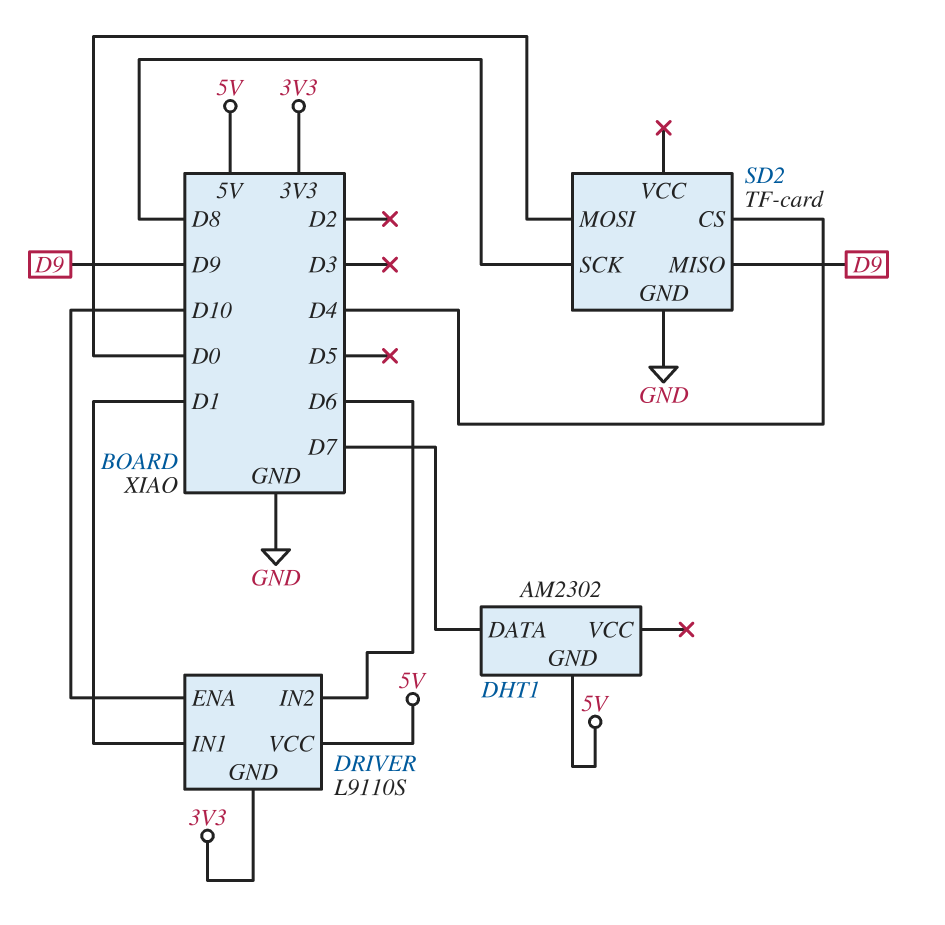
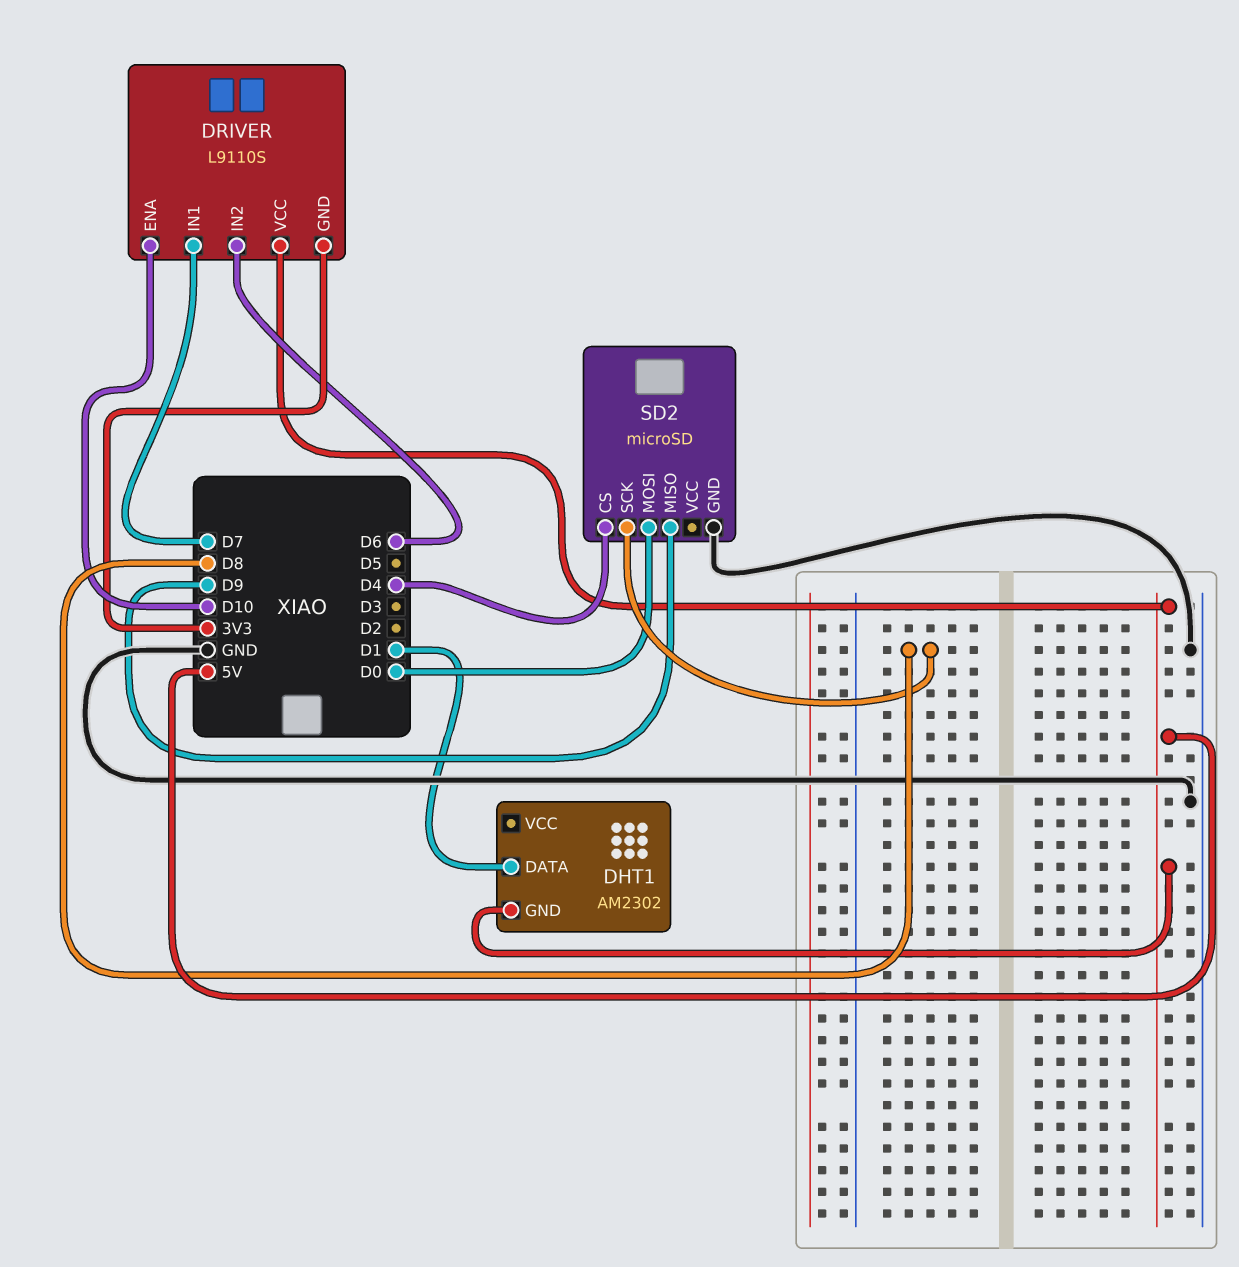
DHT1 pin DATA: D7 -> D1
DRIVER pin IN1: D1 -> D7
SD2: TF-card -> microSD

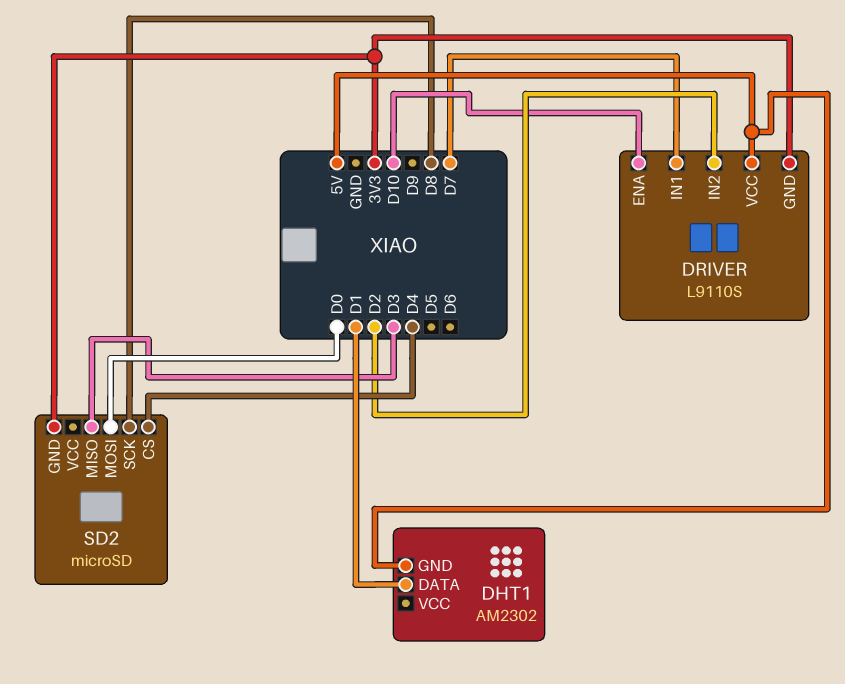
DRIVER pin IN2: D6 -> D2
SD2 pin GND: GND -> 3V3
SD2 pin MISO: D9 -> D3

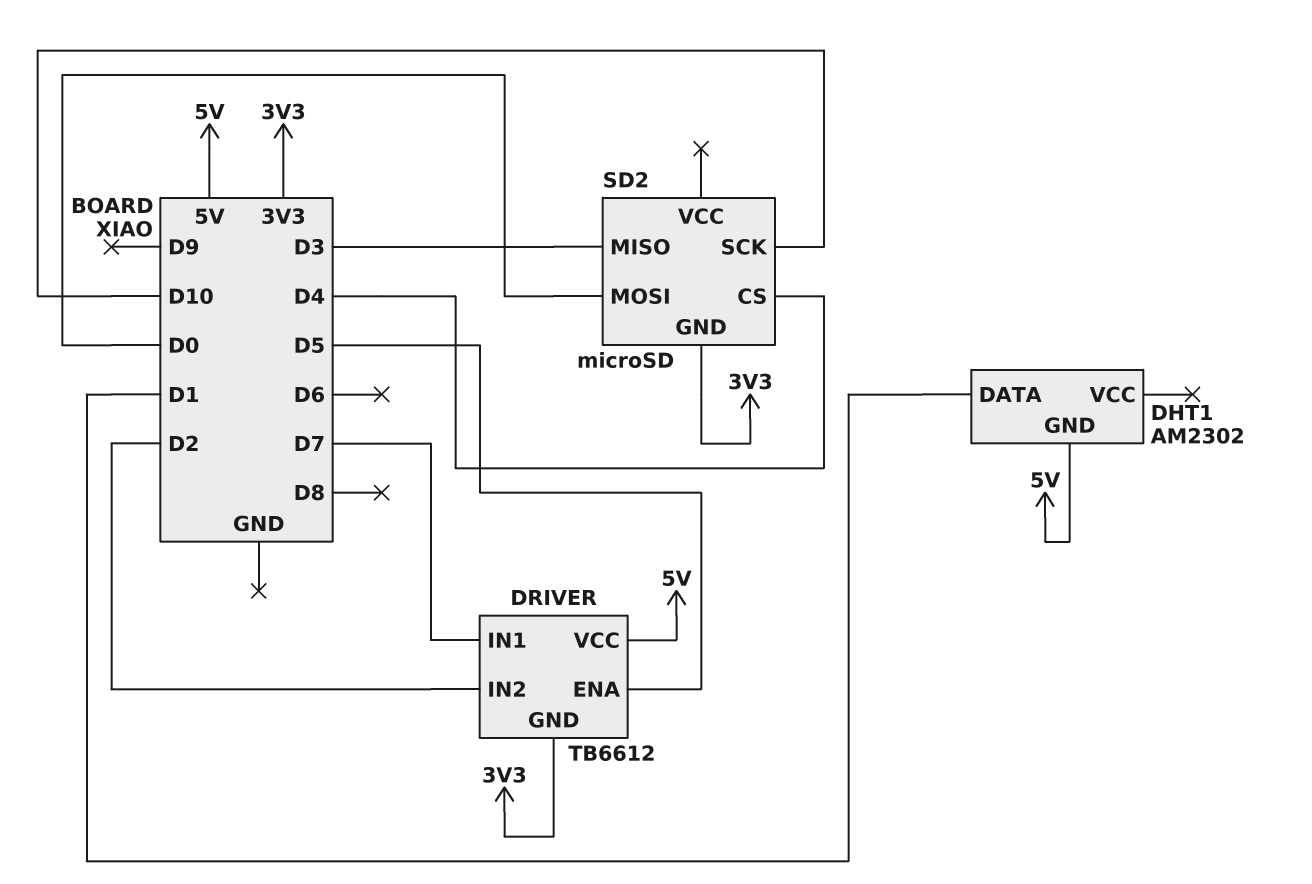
DRIVER: L9110S -> TB6612
DRIVER pin ENA: D10 -> D5
SD2 pin SCK: D8 -> D10

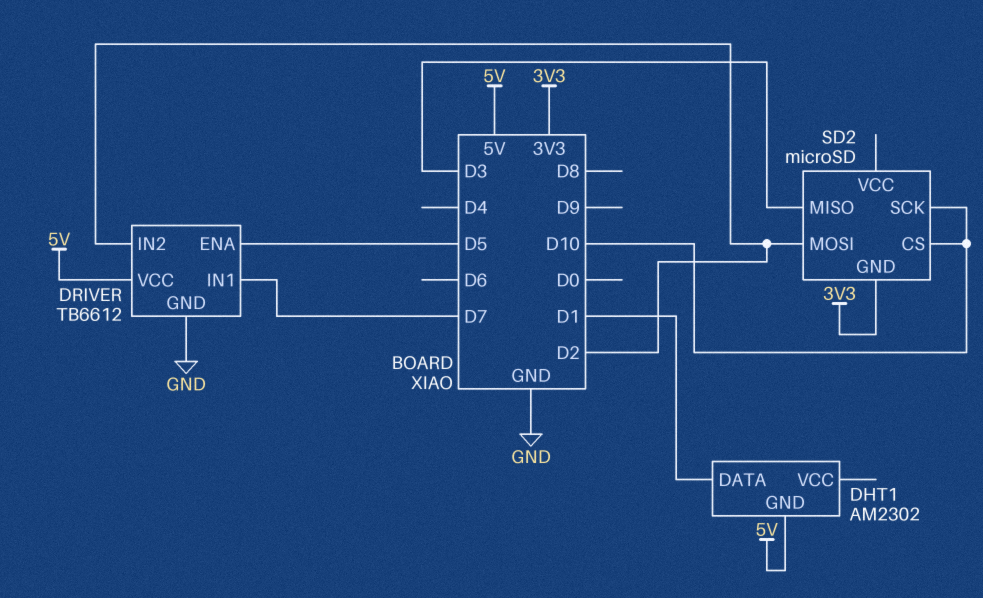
DRIVER pin GND: 3V3 -> GND
SD2 pin CS: D4 -> D10
SD2 pin MOSI: D0 -> D2

